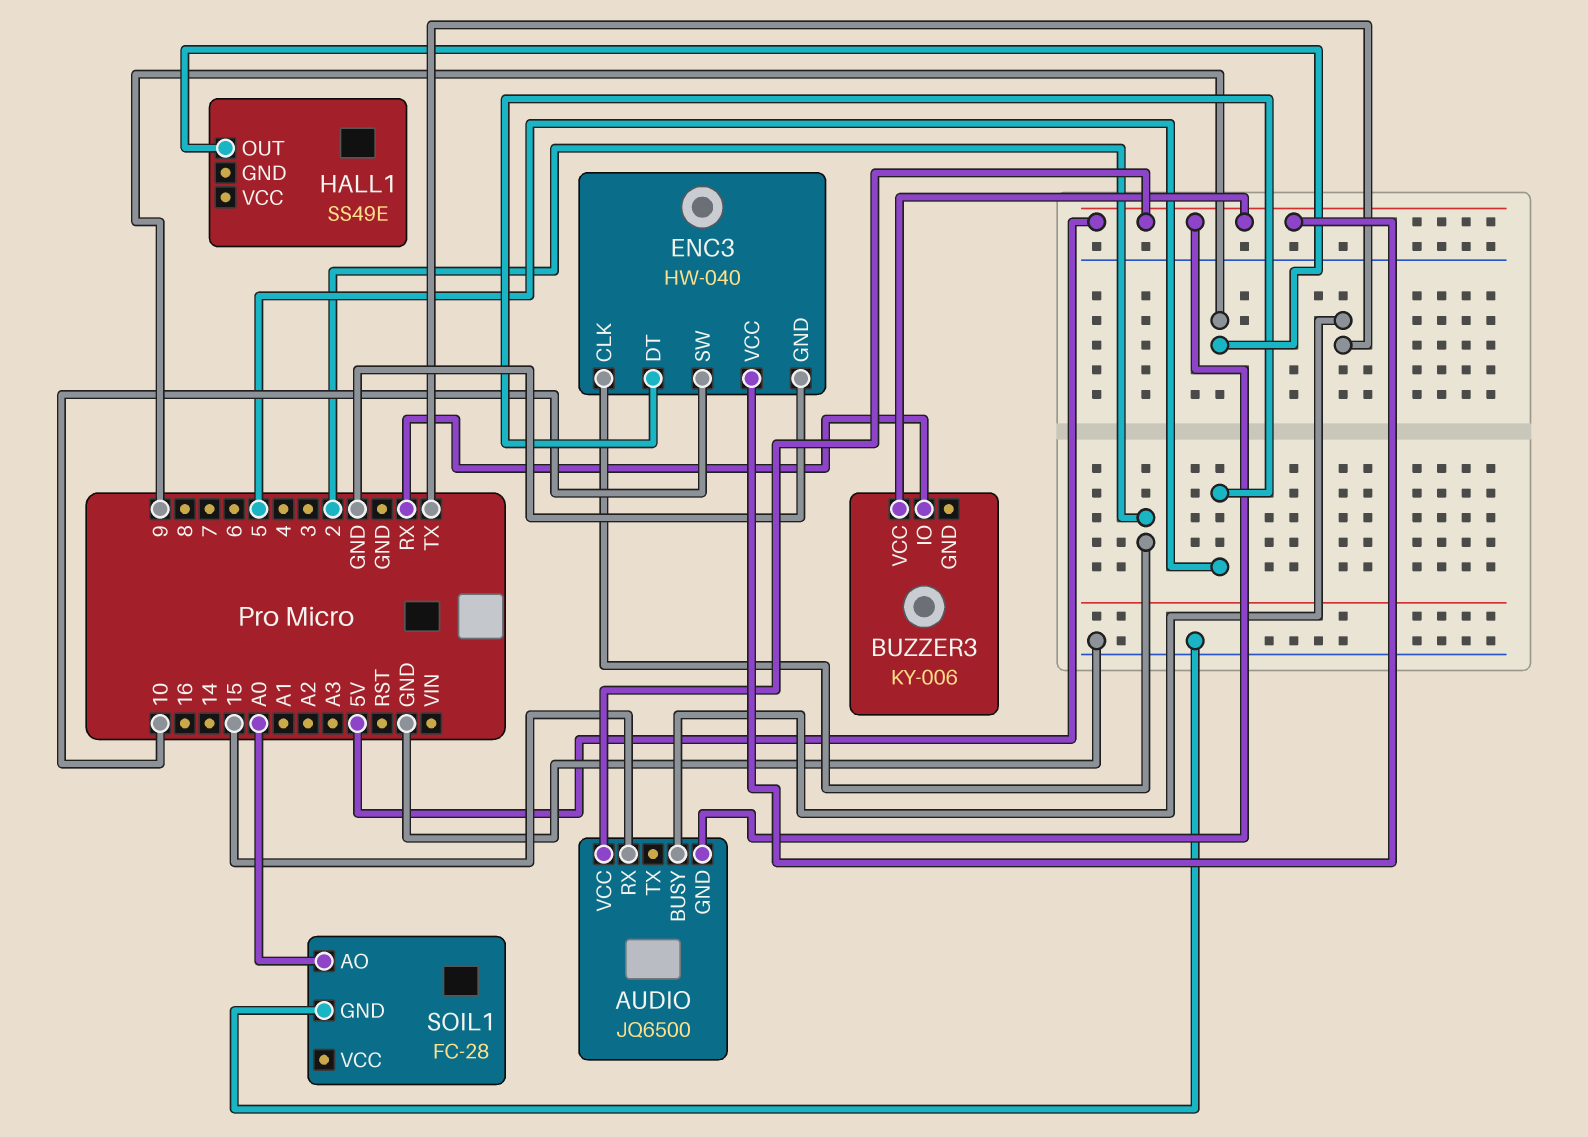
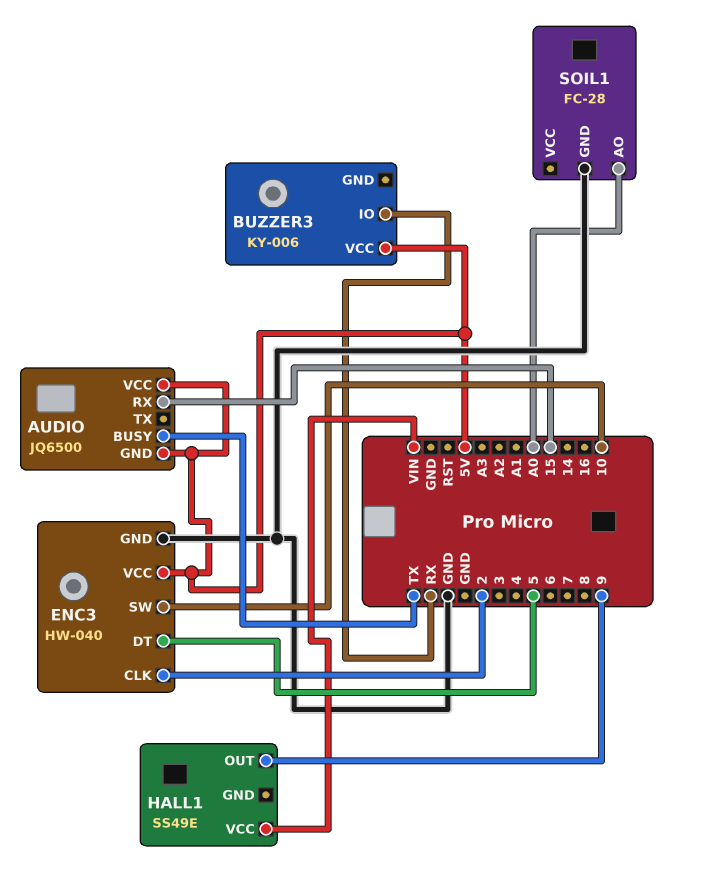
HALL1 pin VCC: none -> VIN

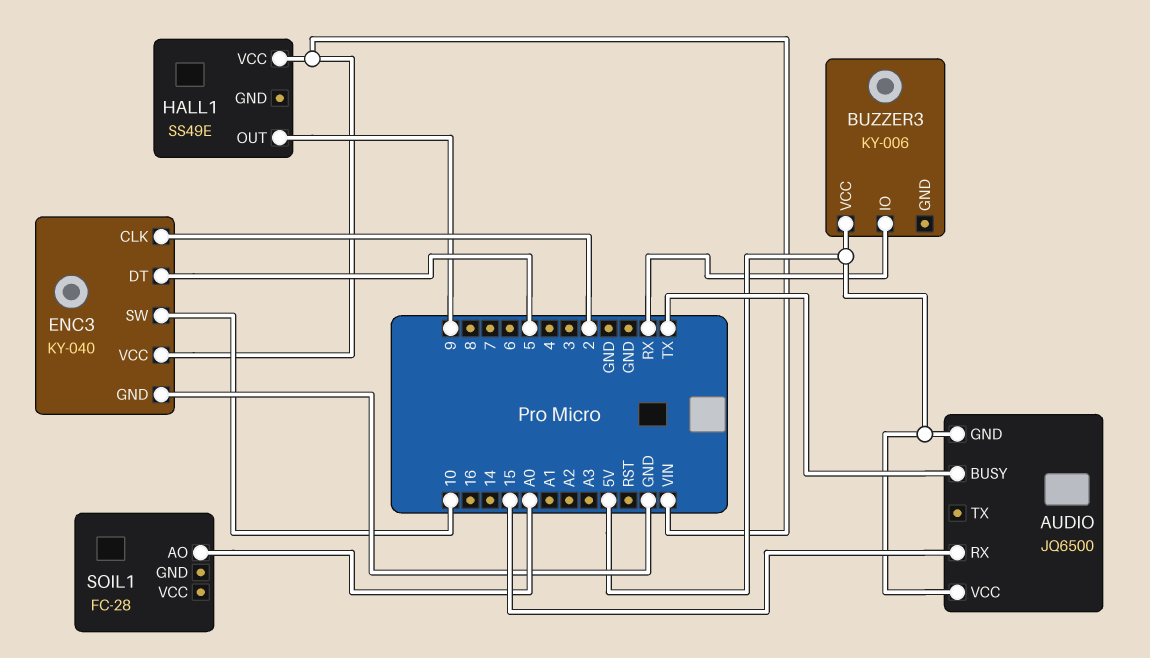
ENC3: HW-040 -> KY-040
ENC3 pin VCC: 5V -> VIN
SOIL1 pin GND: GND -> none

